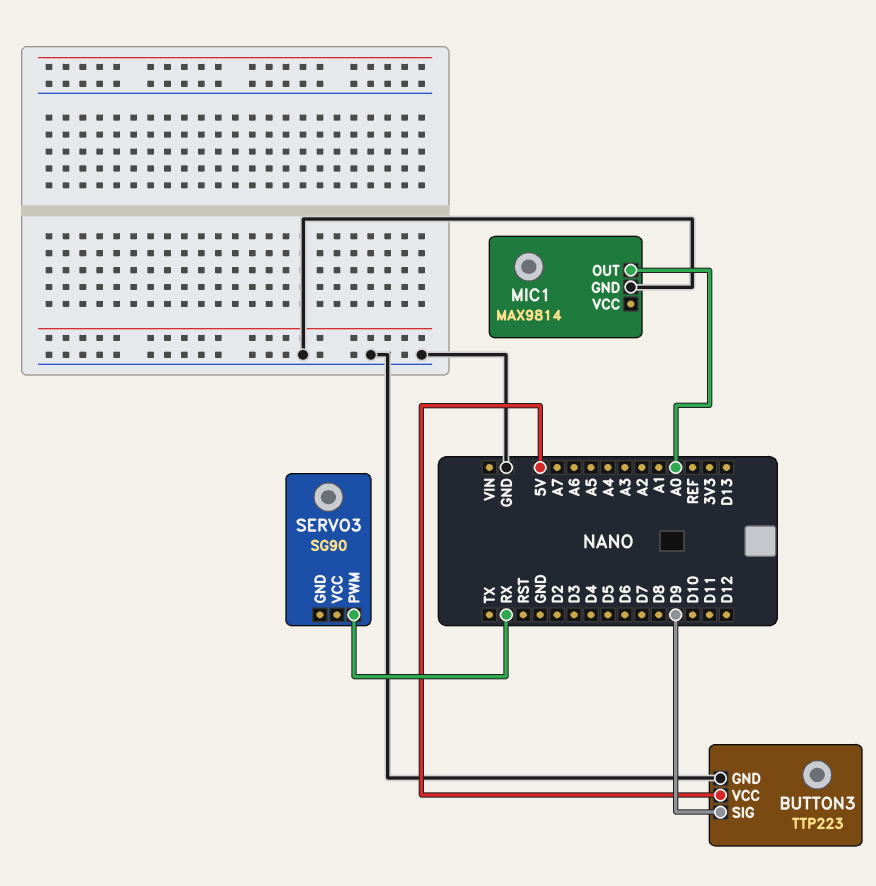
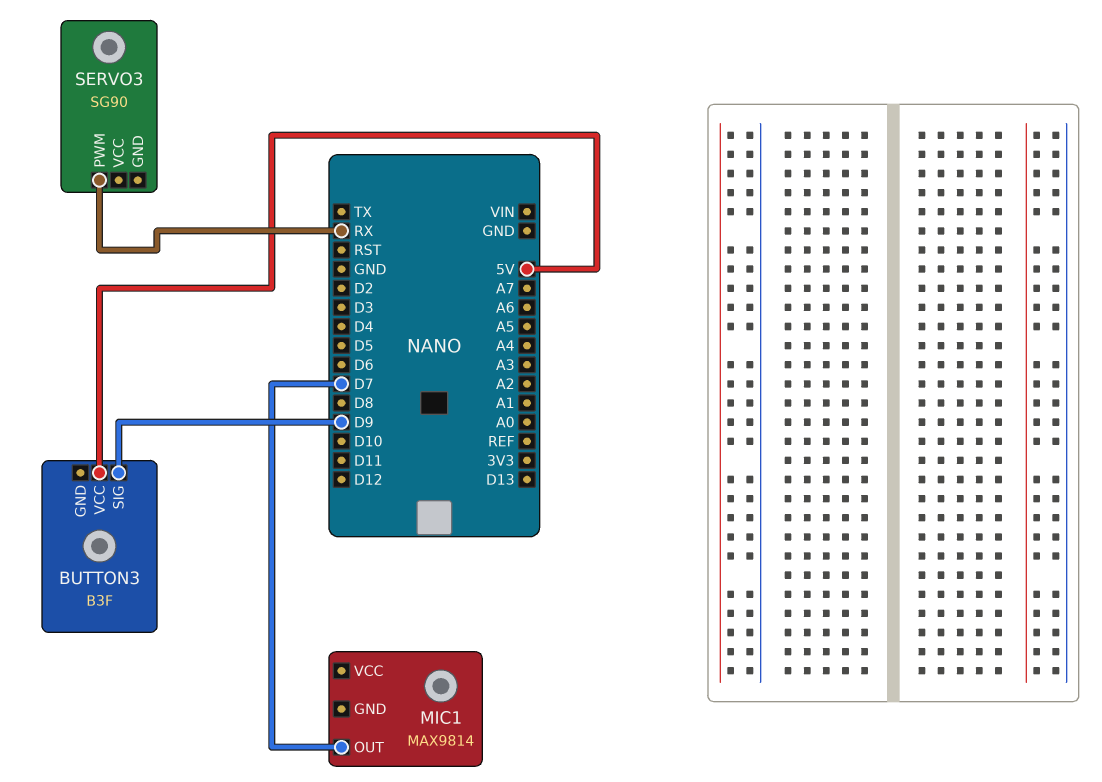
BUTTON3: TTP223 -> B3F
BUTTON3 pin GND: GND -> none
MIC1 pin GND: GND -> none
MIC1 pin OUT: A0 -> D7

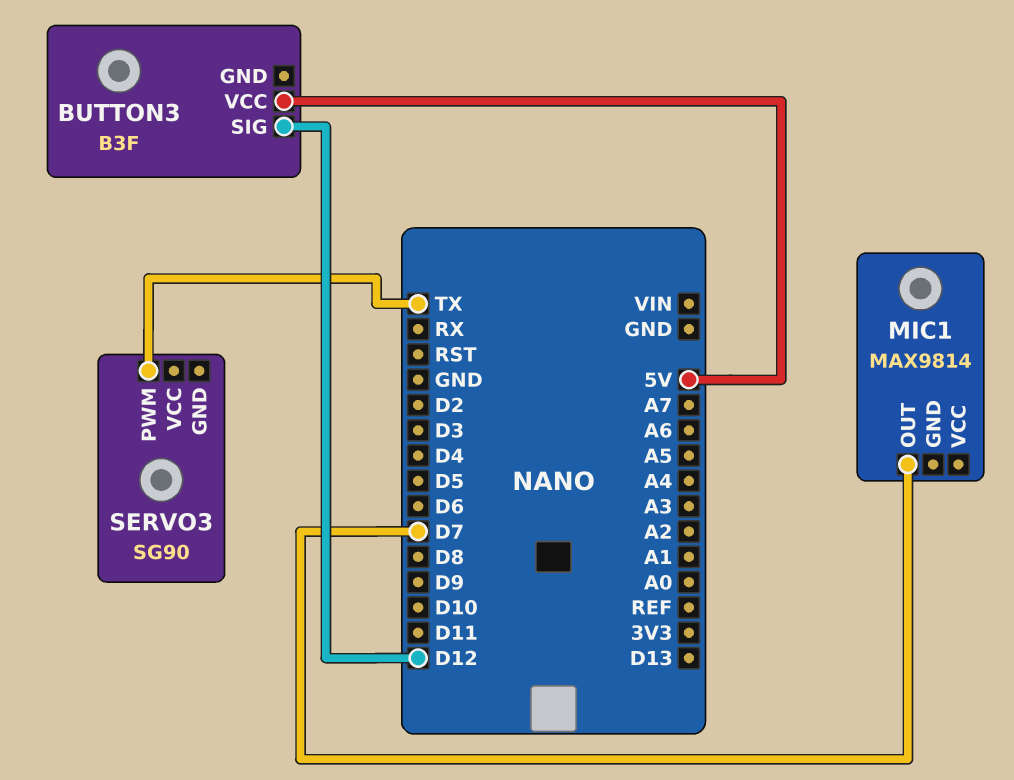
BUTTON3 pin SIG: D9 -> D12
SERVO3 pin PWM: RX -> TX

